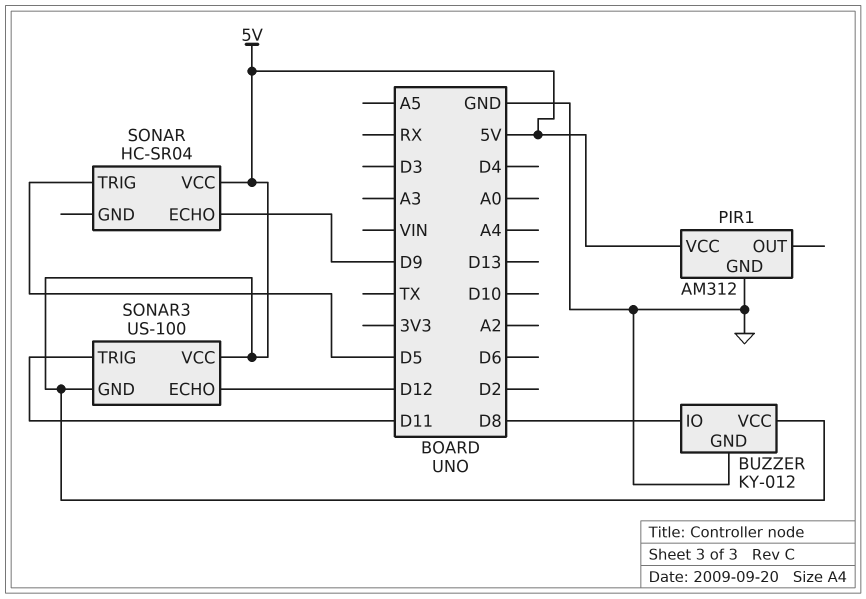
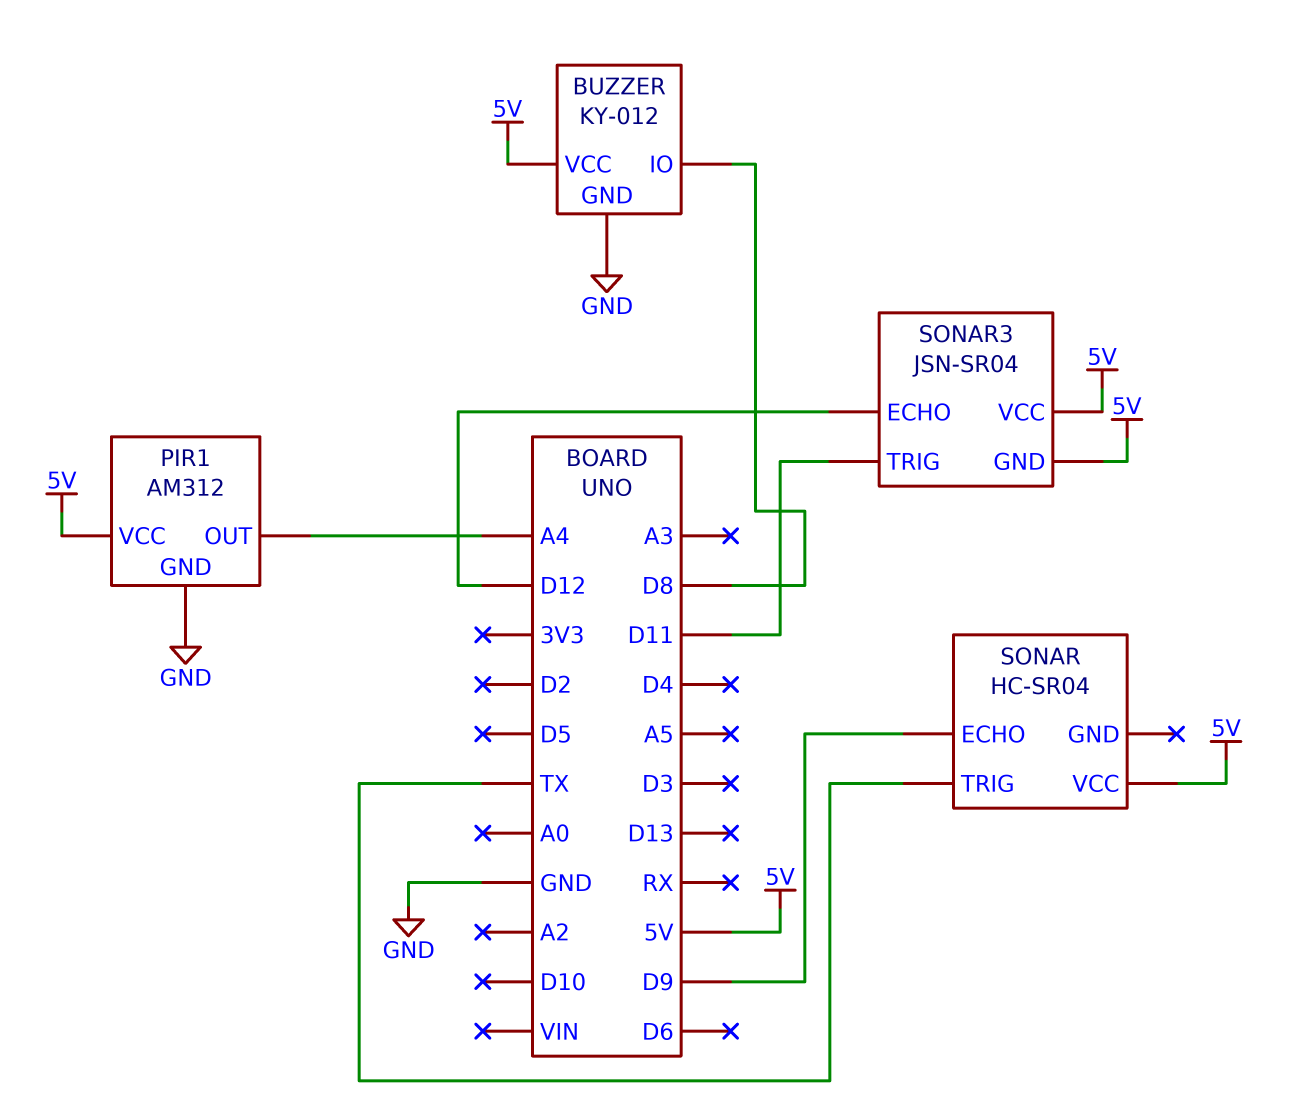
PIR1 pin OUT: none -> A4
SONAR pin TRIG: D5 -> TX
SONAR3: US-100 -> JSN-SR04

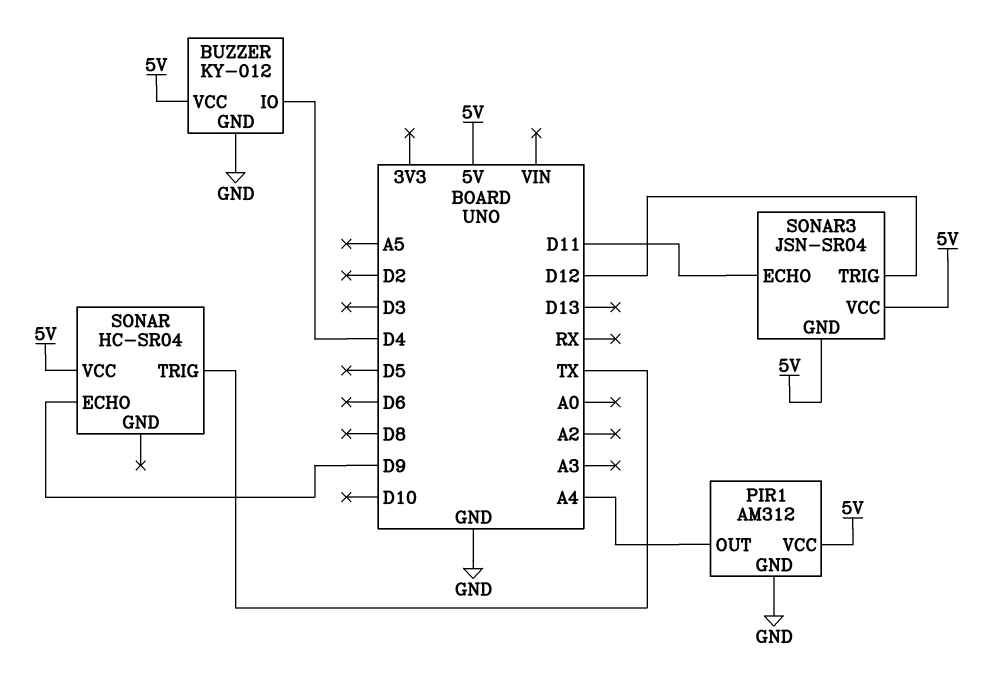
BUZZER pin IO: D8 -> D4
SONAR3 pin ECHO: D12 -> D11
SONAR3 pin TRIG: D11 -> D12

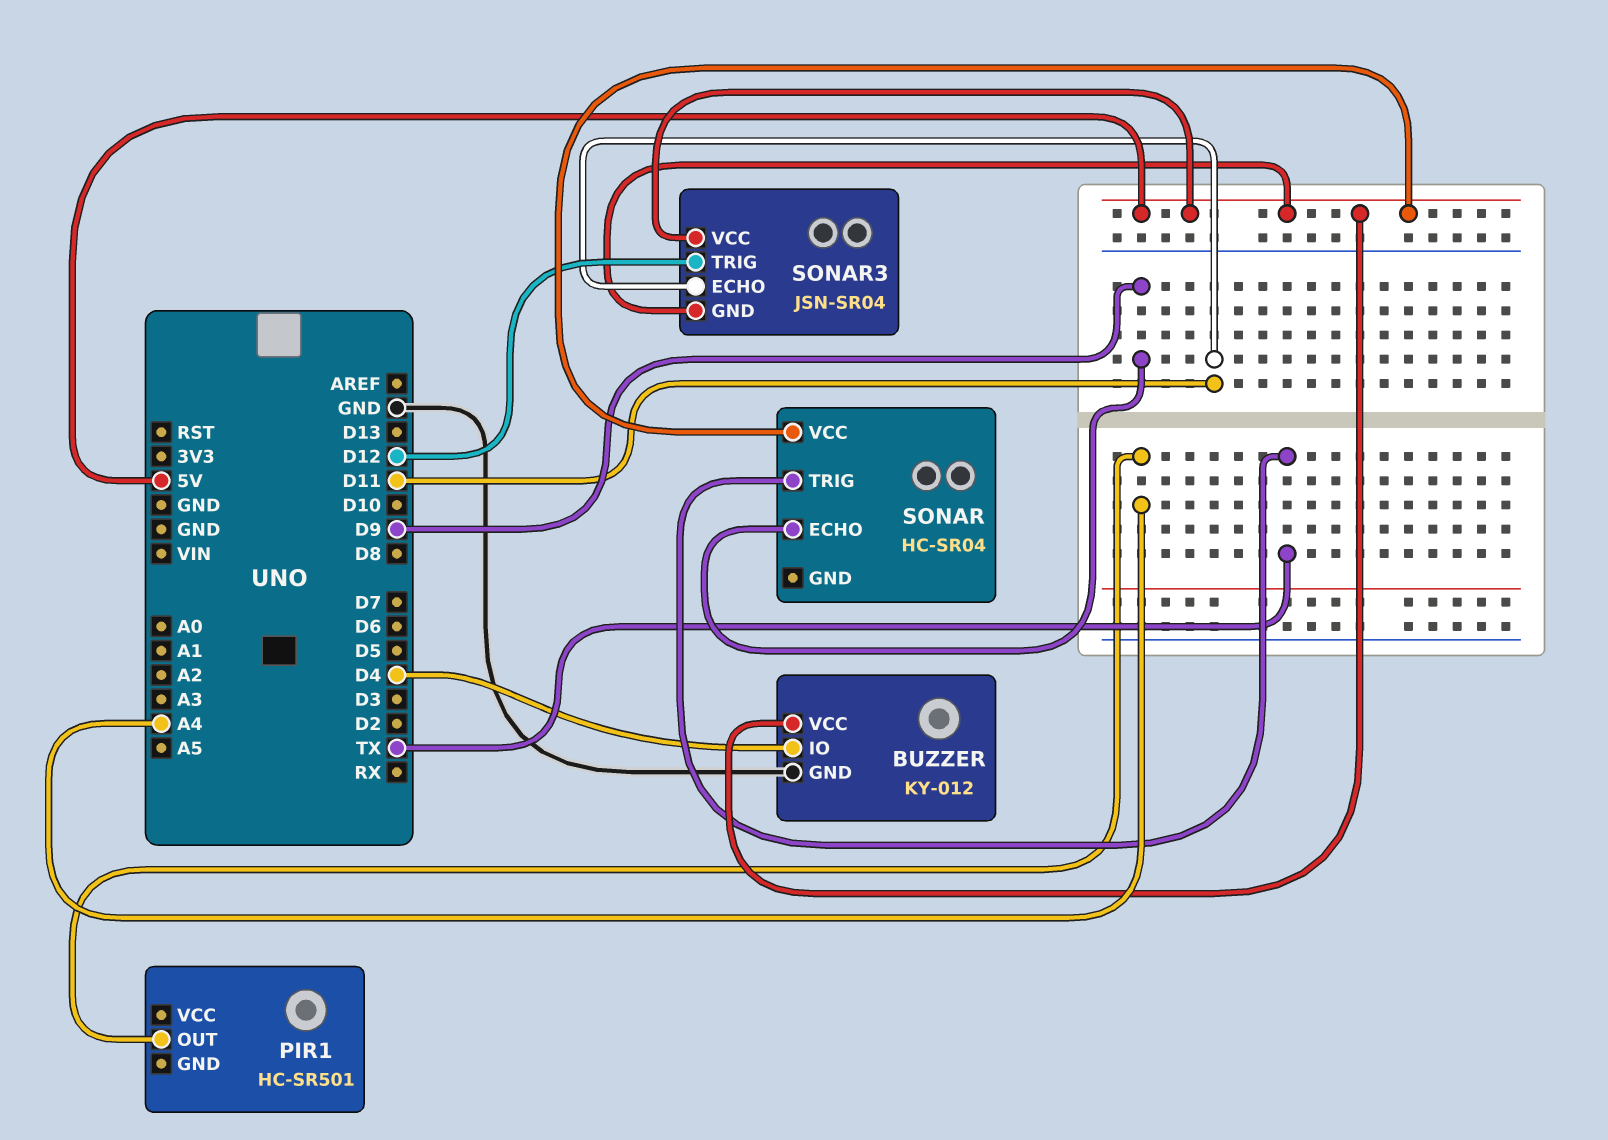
PIR1: AM312 -> HC-SR501
PIR1 pin GND: GND -> none
PIR1 pin VCC: 5V -> none

